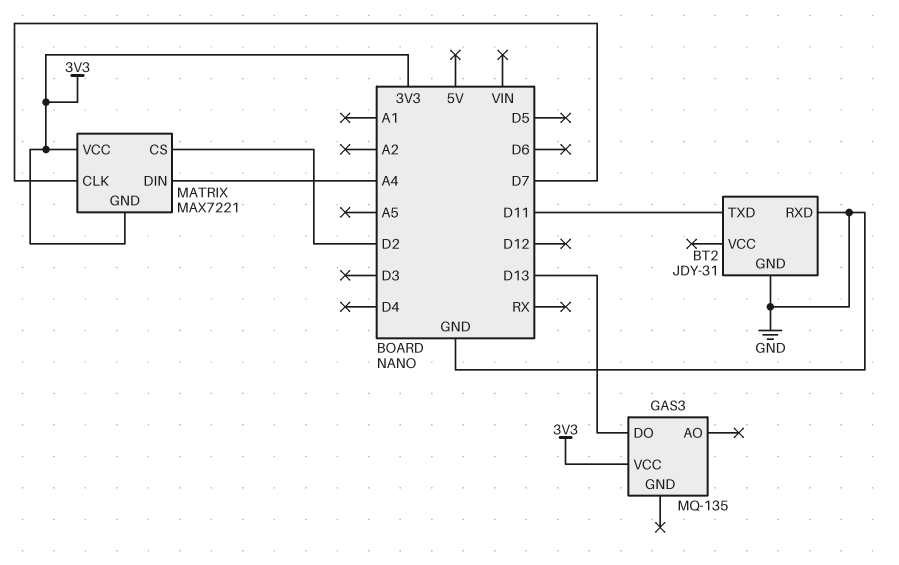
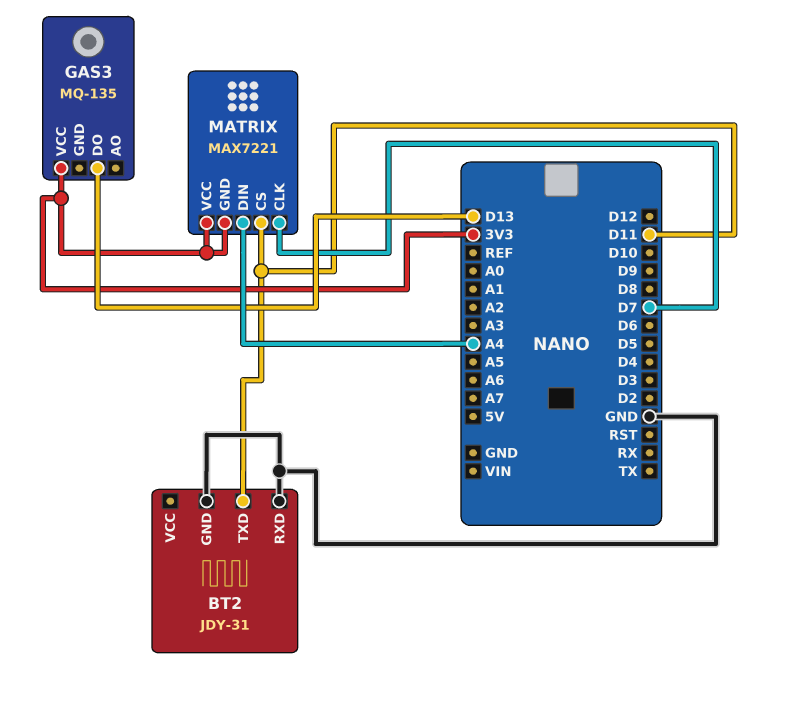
MATRIX pin CS: D2 -> D11

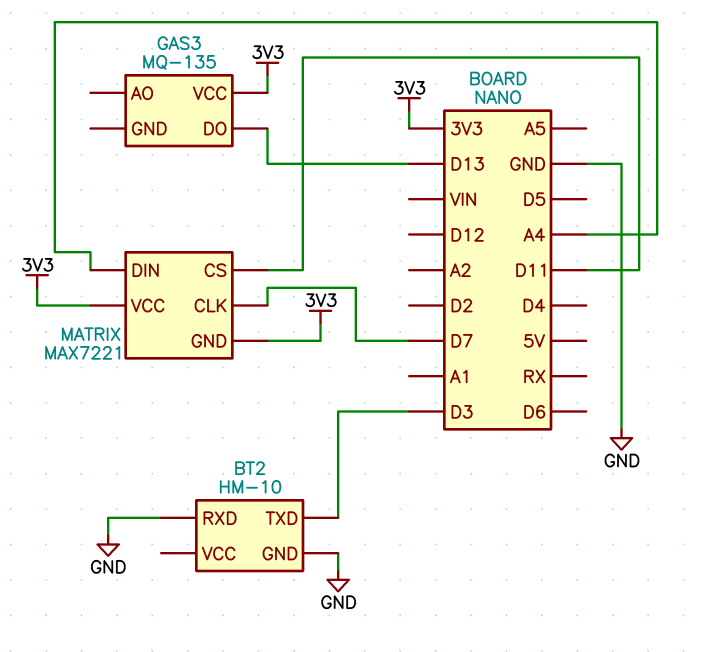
BT2: JDY-31 -> HM-10
BT2 pin TXD: D11 -> D3

